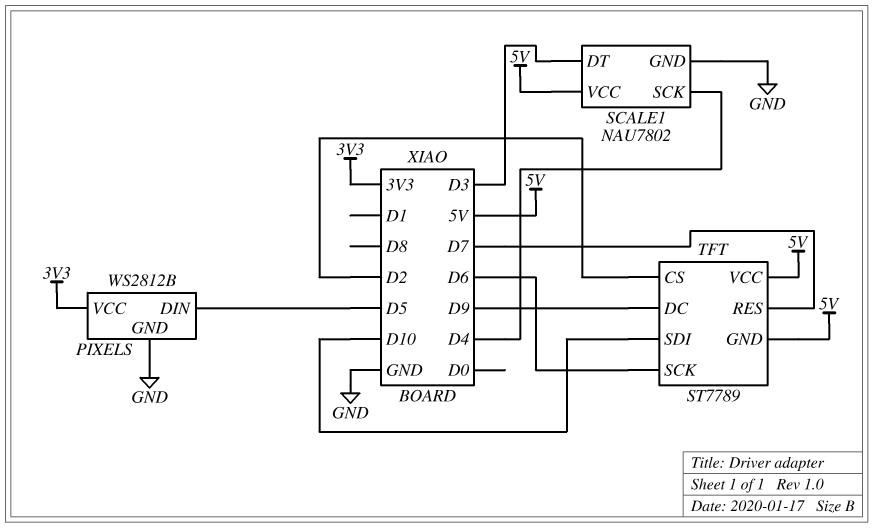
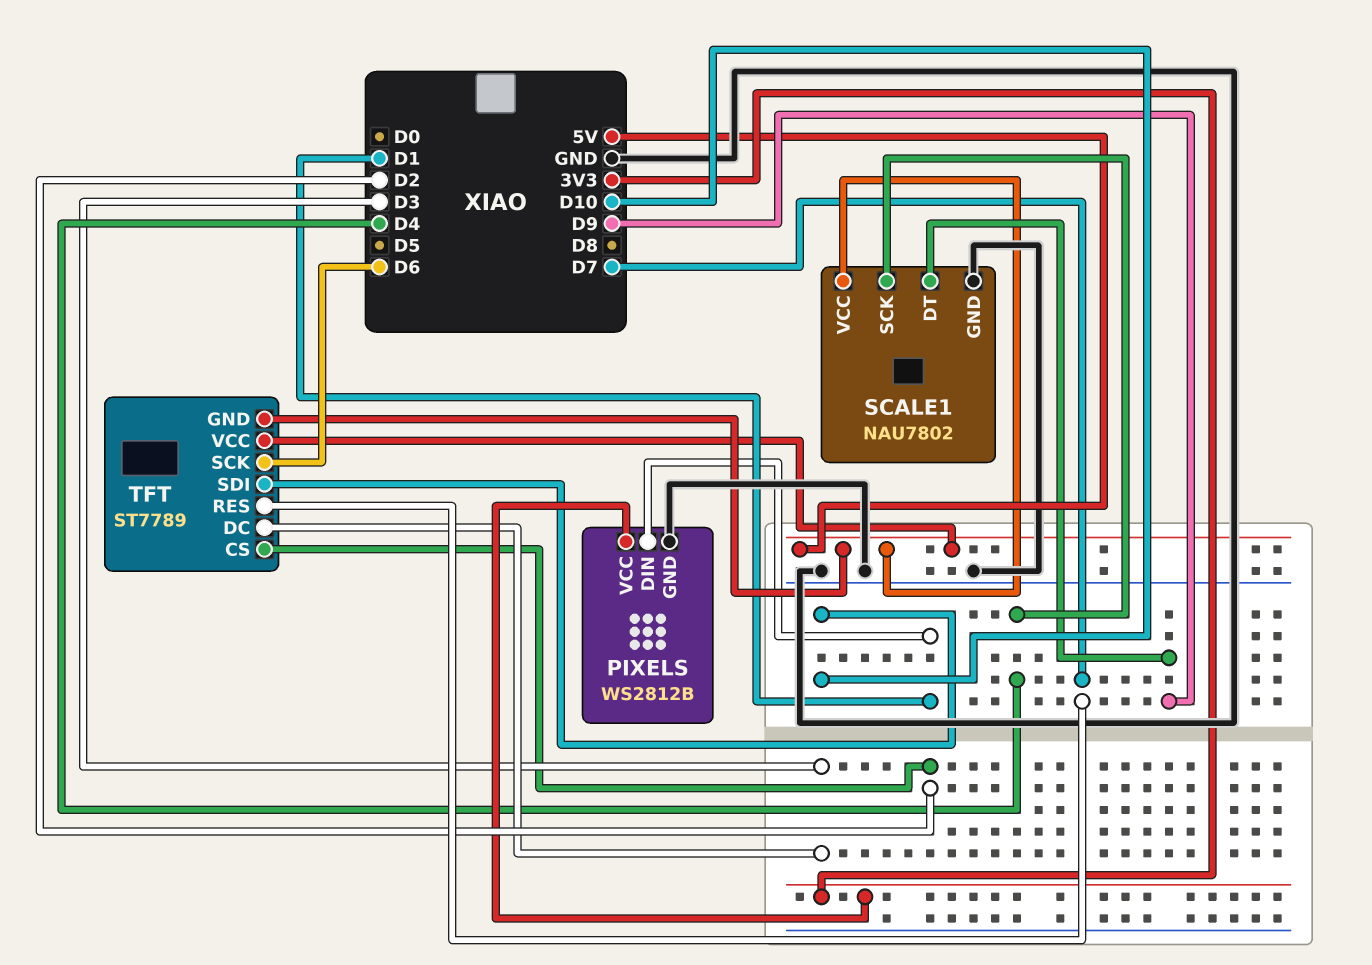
PIXELS pin DIN: D5 -> D1
SCALE1 pin DT: D3 -> D9
TFT pin DC: D9 -> D3

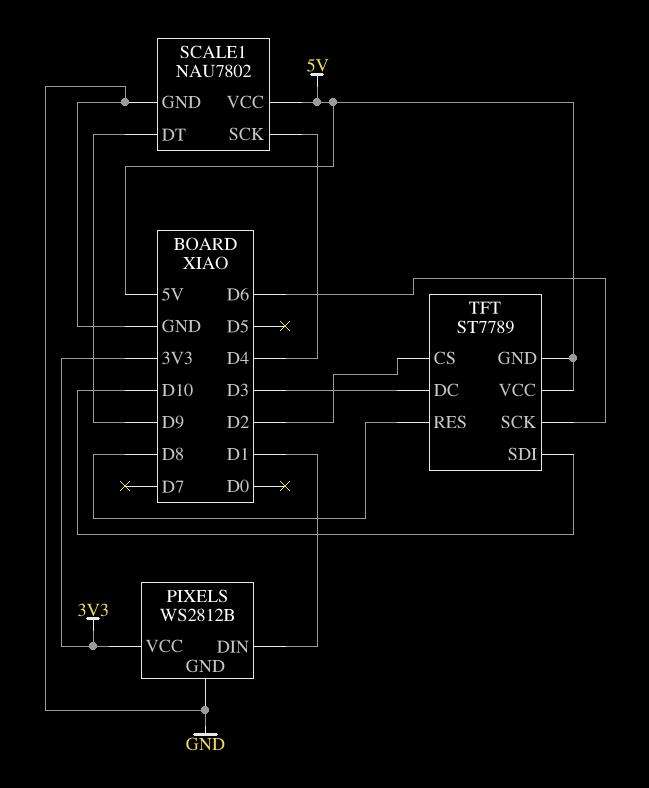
TFT pin RES: D7 -> D8

